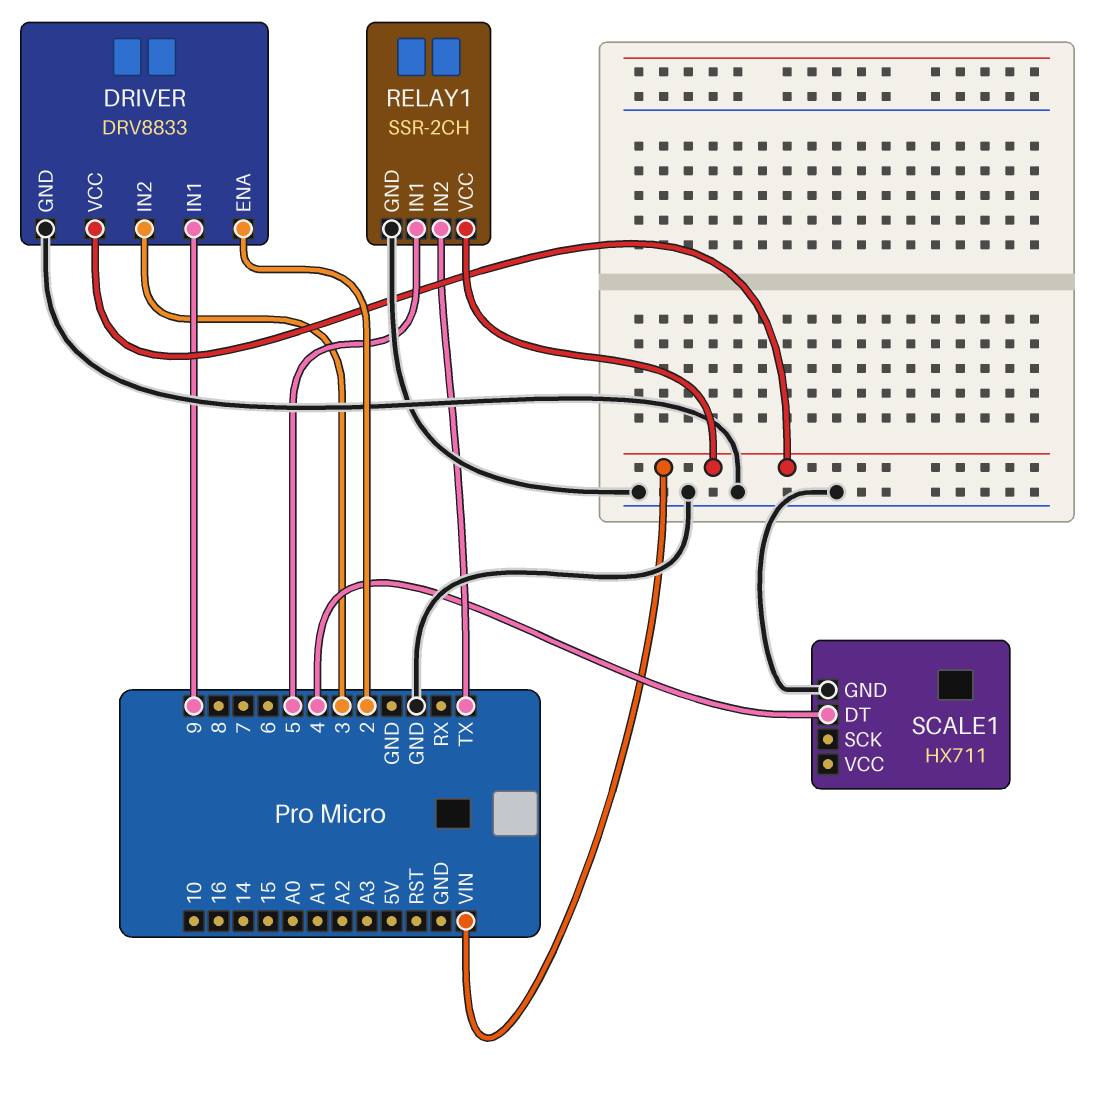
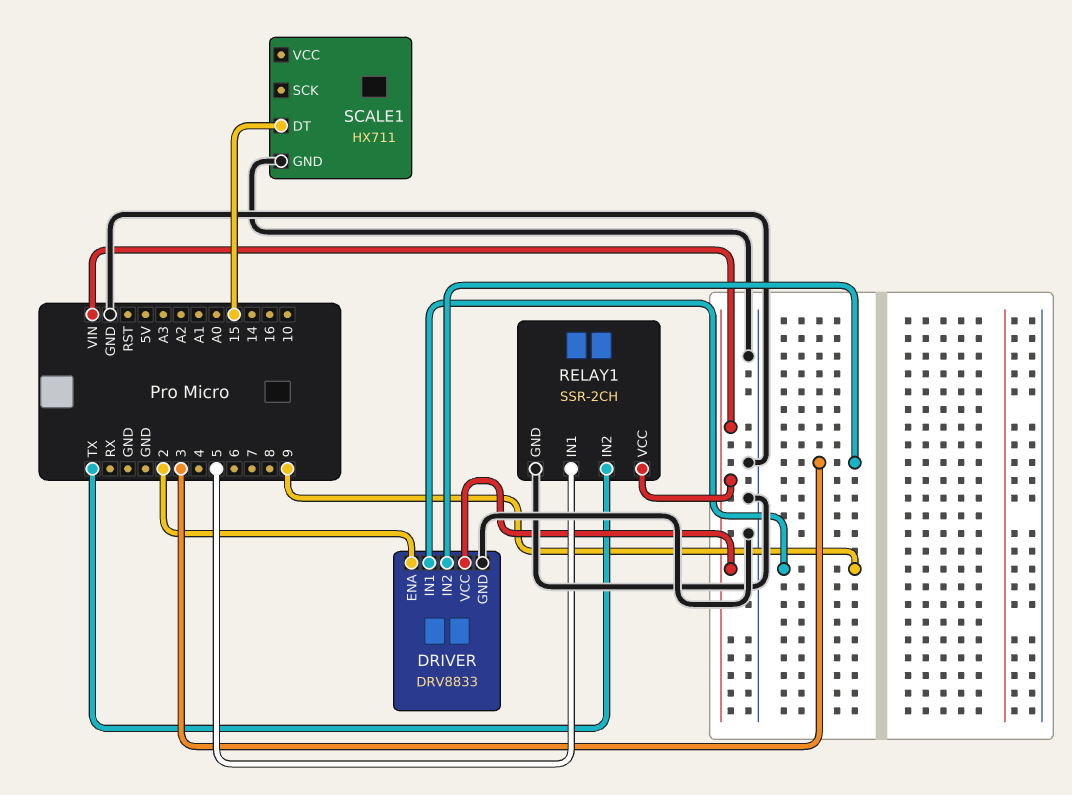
SCALE1 pin DT: 4 -> 15

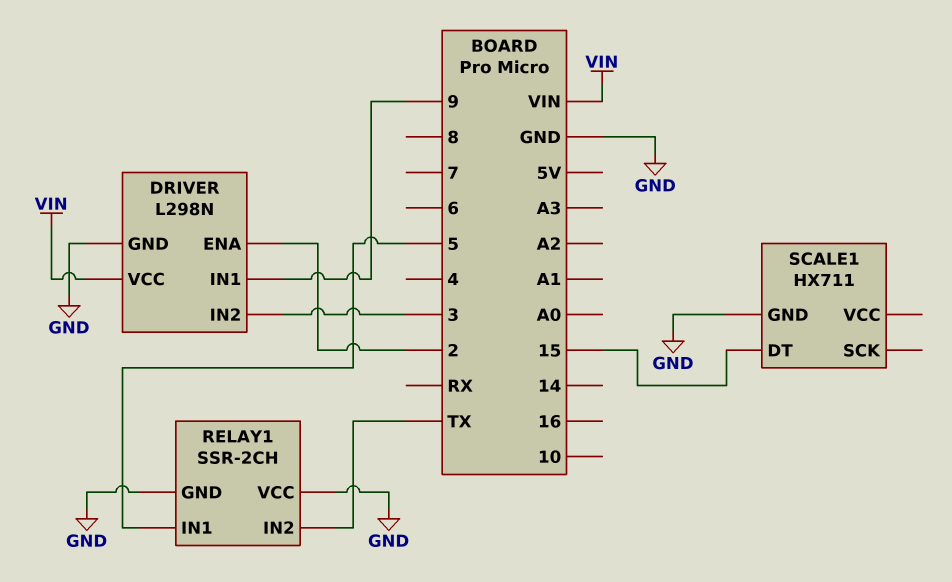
DRIVER: DRV8833 -> L298N
RELAY1 pin VCC: VIN -> GND

